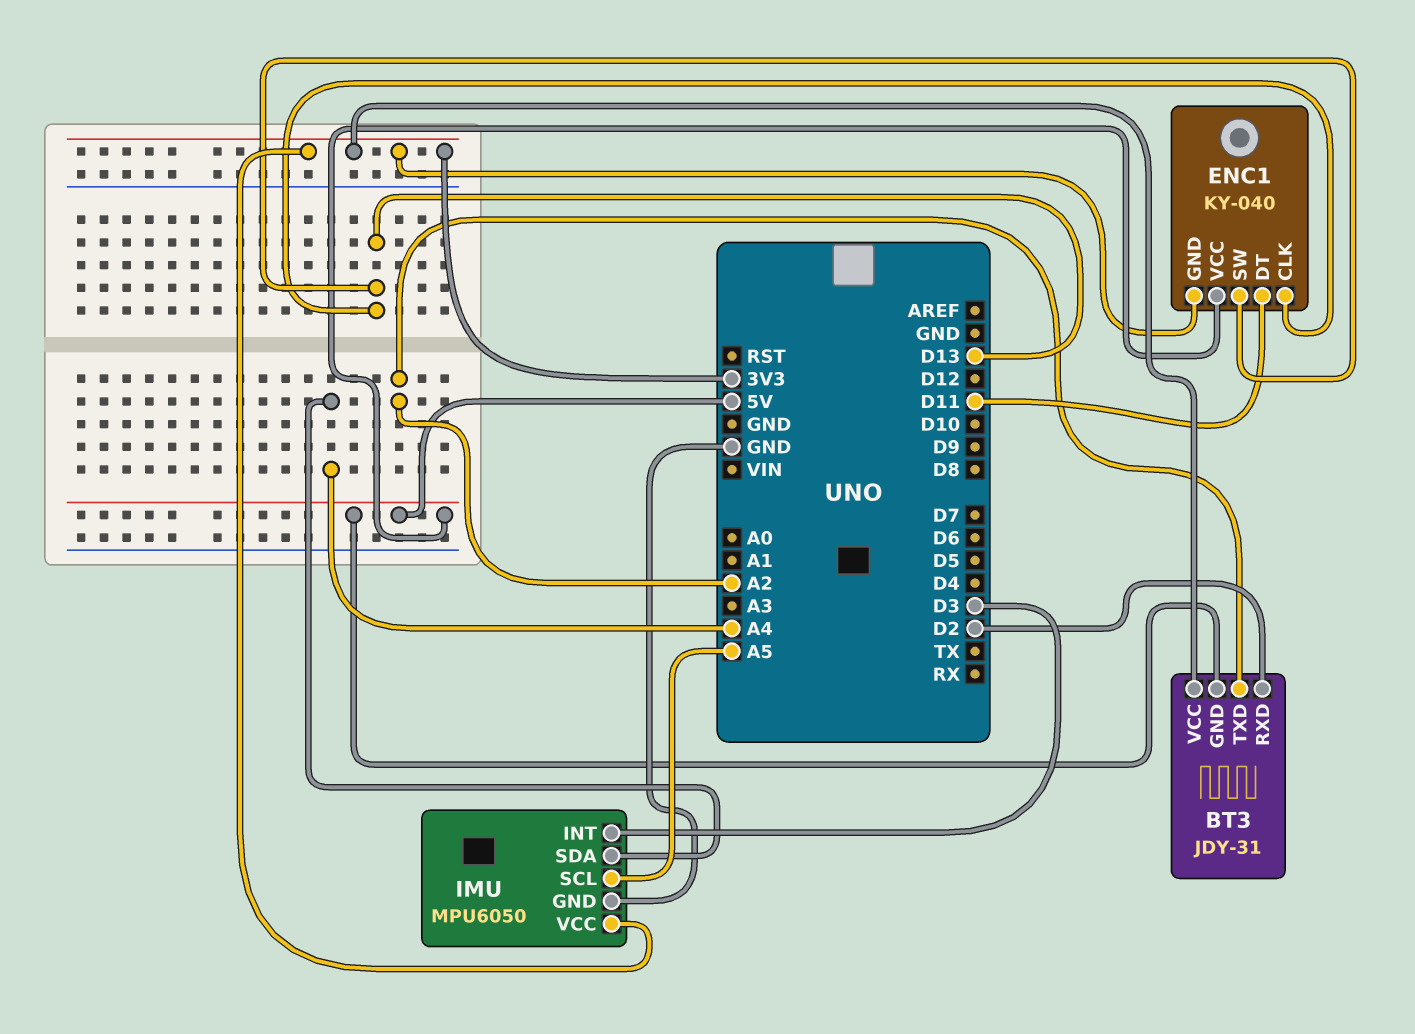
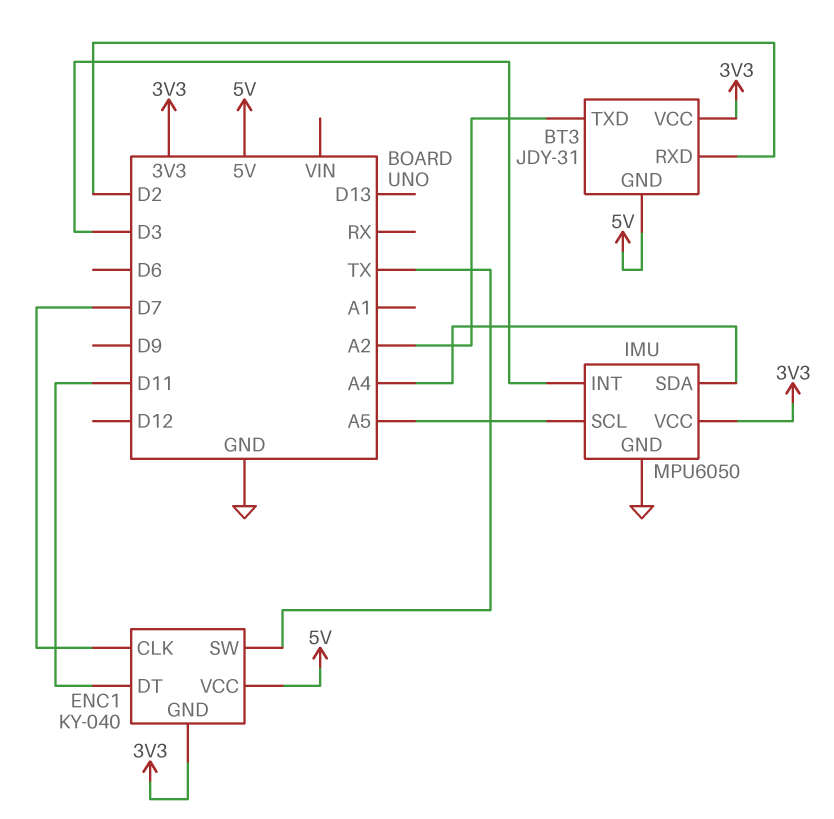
ENC1 pin CLK: D13 -> D7
ENC1 pin SW: D13 -> TX

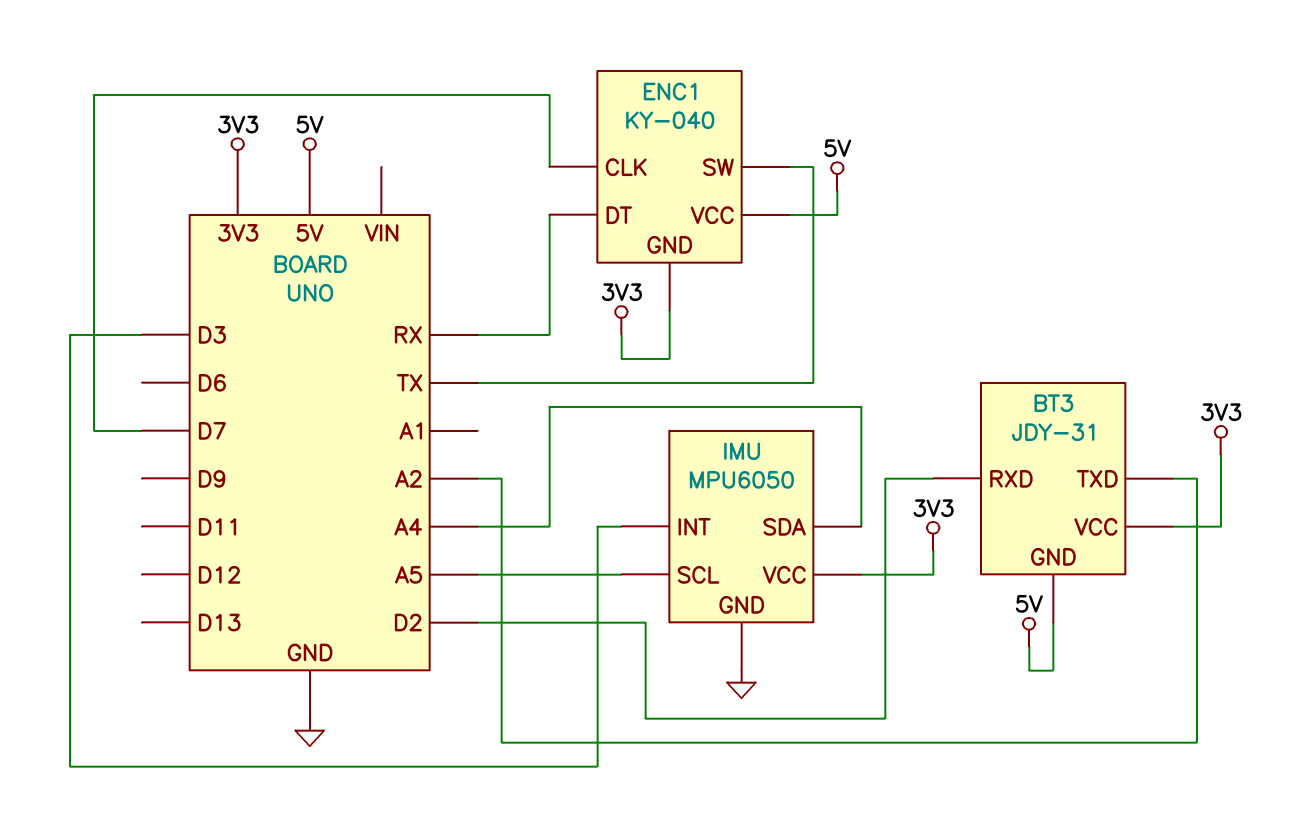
ENC1 pin DT: D11 -> RX

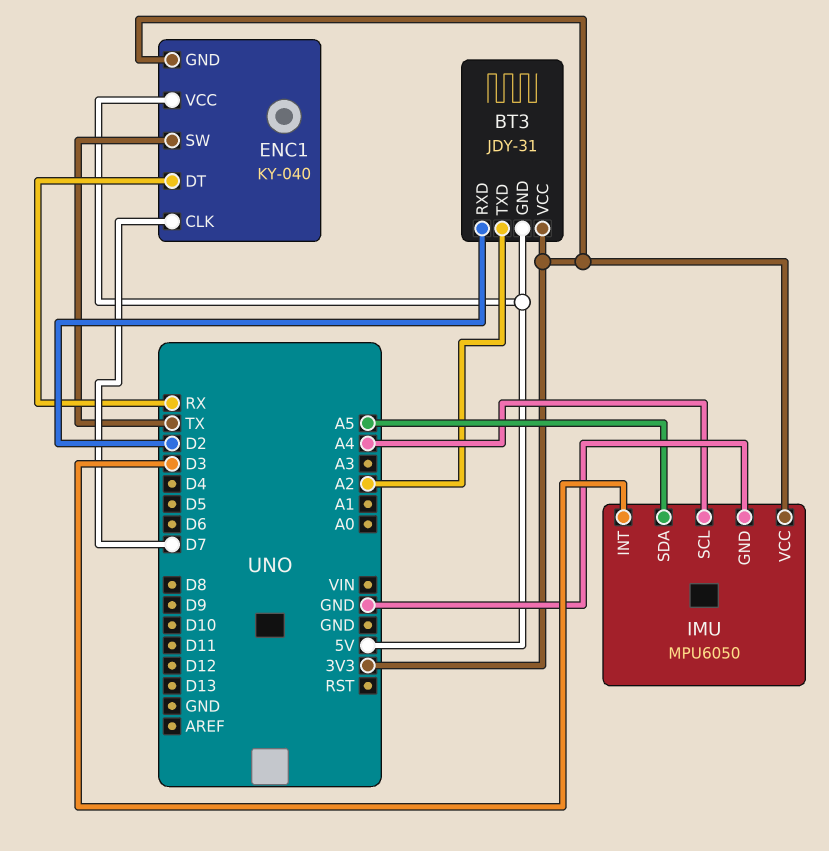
IMU pin SCL: A5 -> A4
IMU pin SDA: A4 -> A5

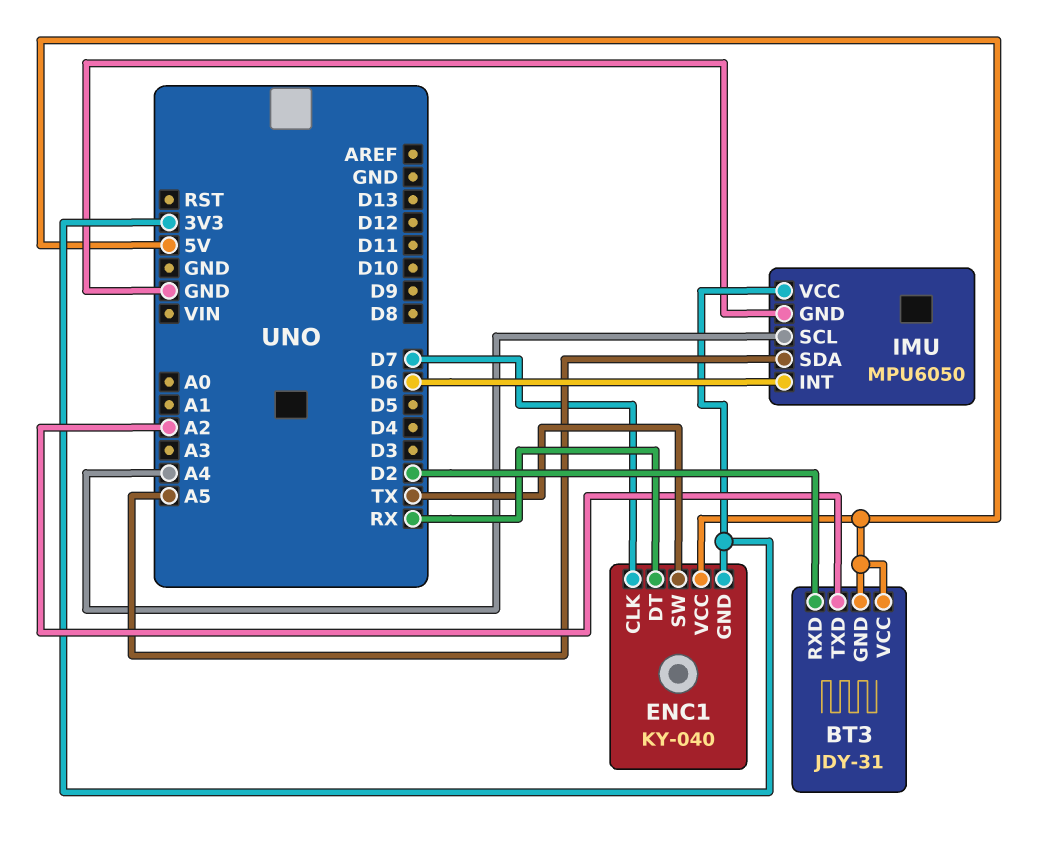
BT3 pin VCC: 3V3 -> 5V
IMU pin INT: D3 -> D6

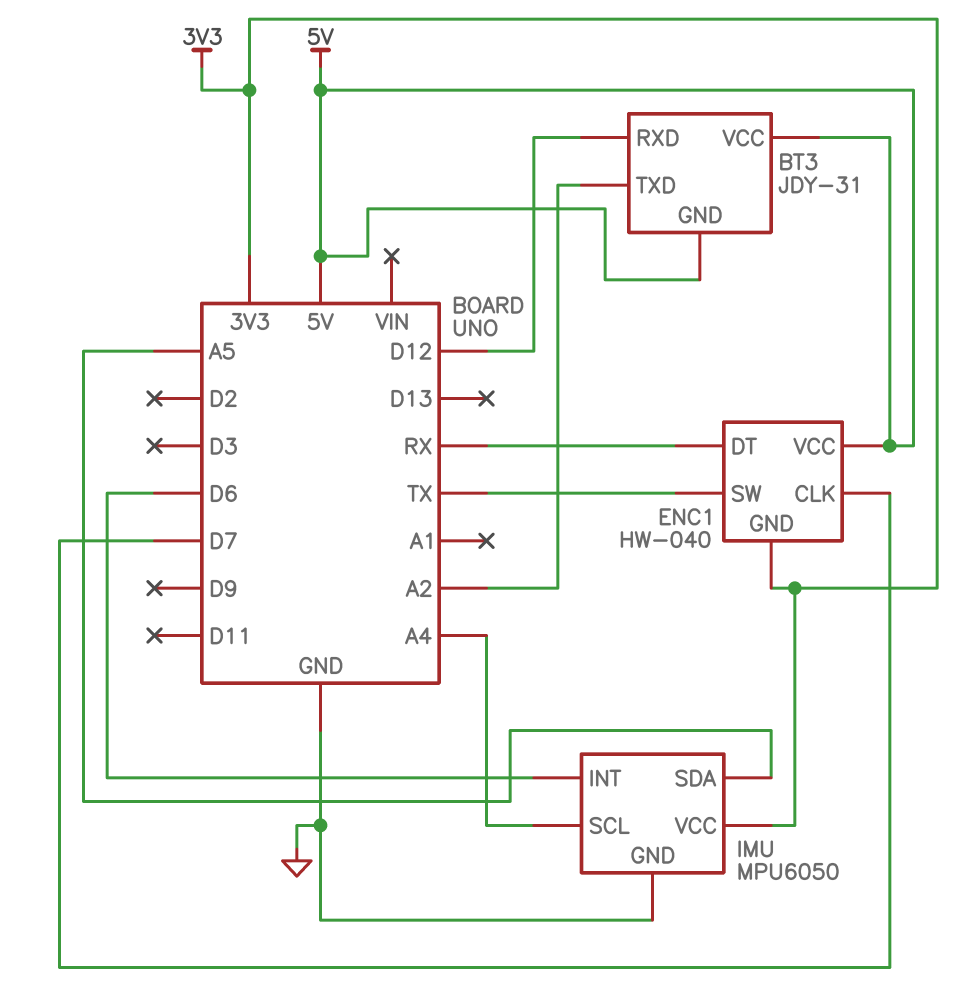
BT3 pin RXD: D2 -> D12
ENC1: KY-040 -> HW-040

